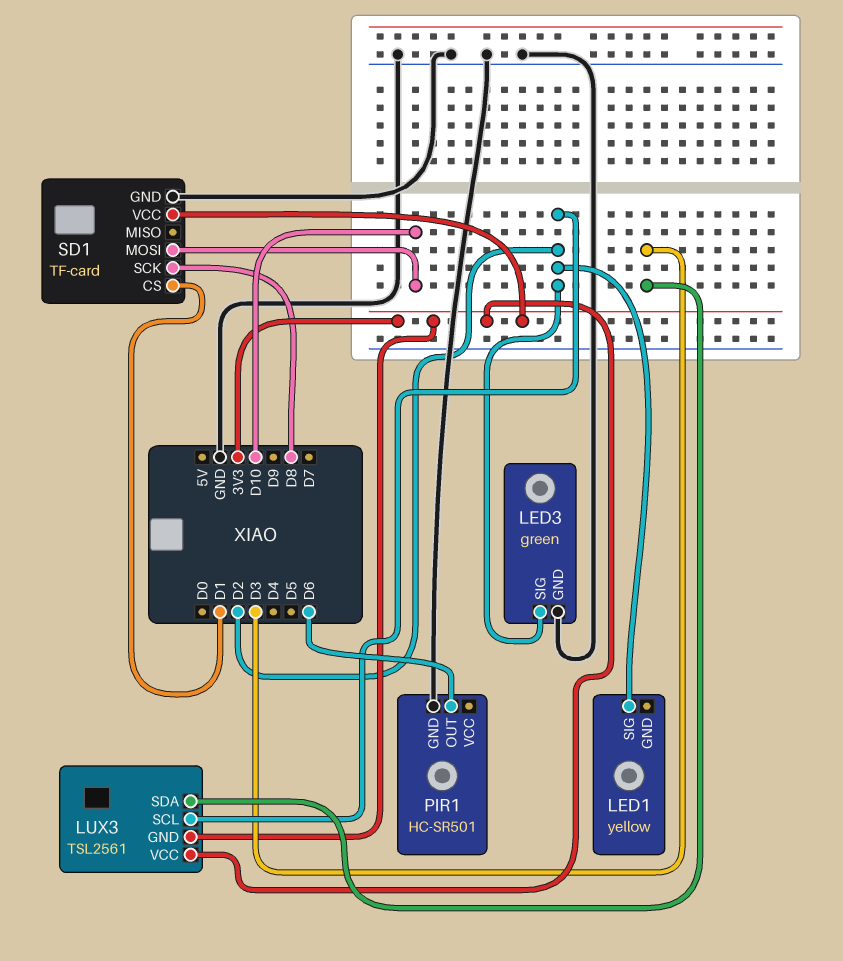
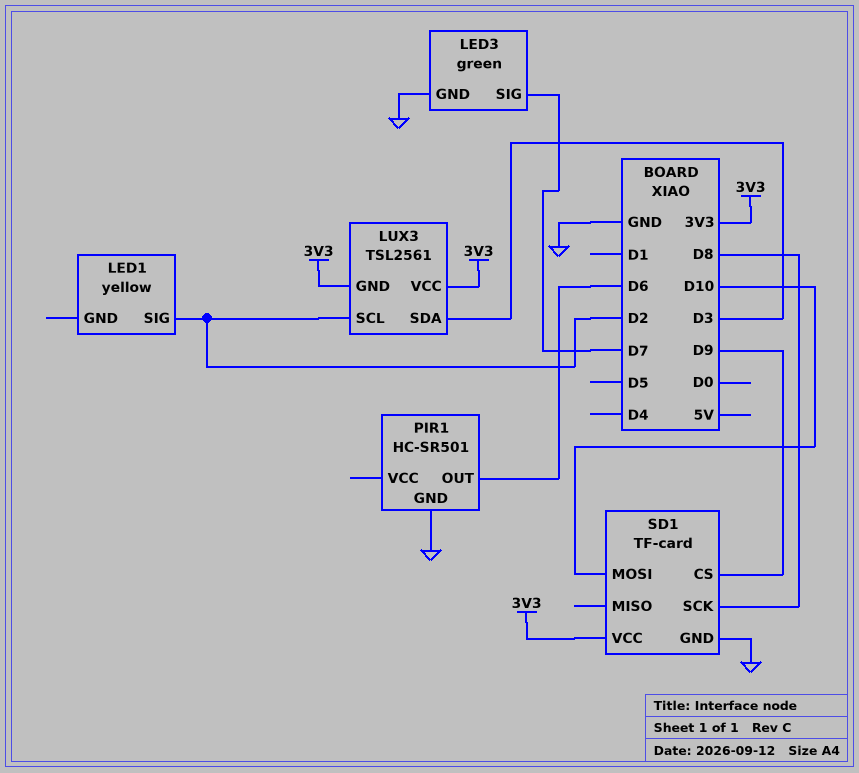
LED3 pin SIG: D2 -> D7
SD1 pin CS: D1 -> D9

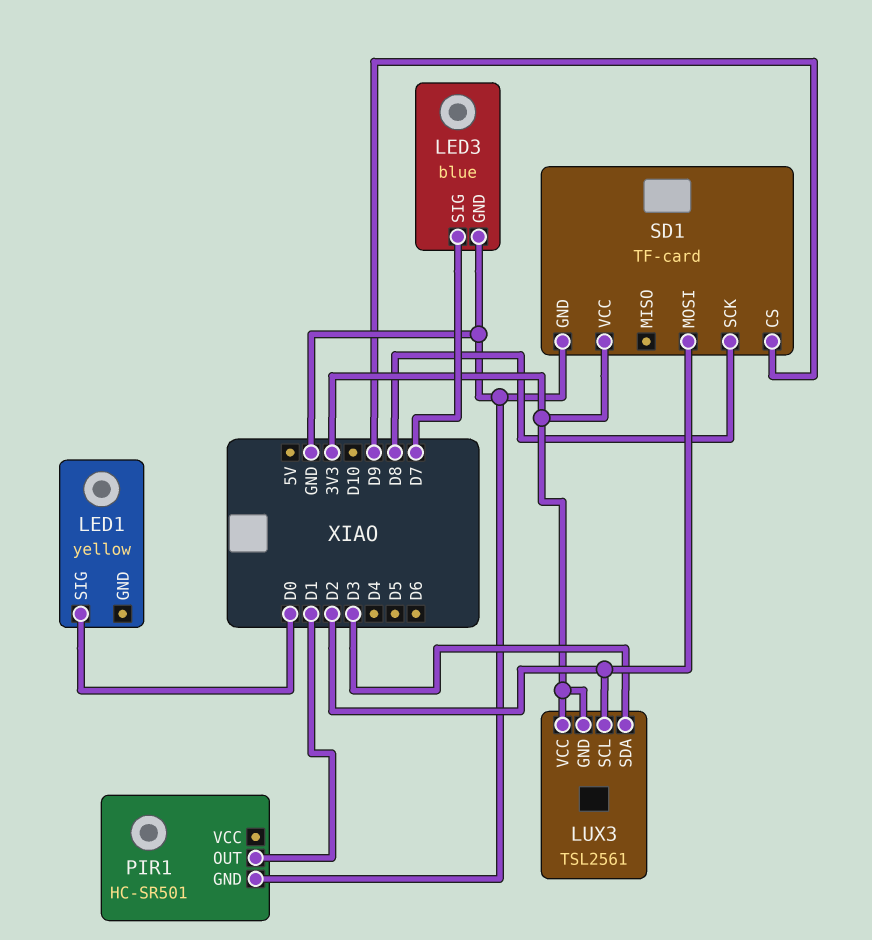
LED1 pin SIG: D2 -> D0
LED3: green -> blue
PIR1 pin OUT: D6 -> D1
SD1 pin MOSI: D10 -> D2

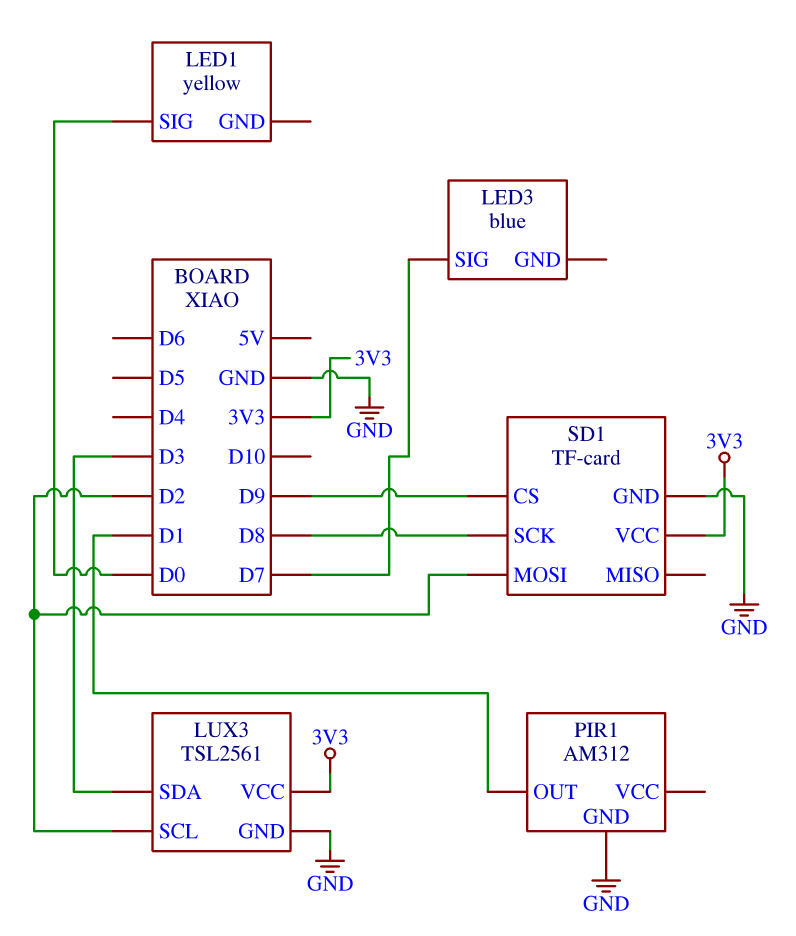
LED3 pin GND: GND -> none
LUX3 pin GND: 3V3 -> GND
PIR1: HC-SR501 -> AM312

